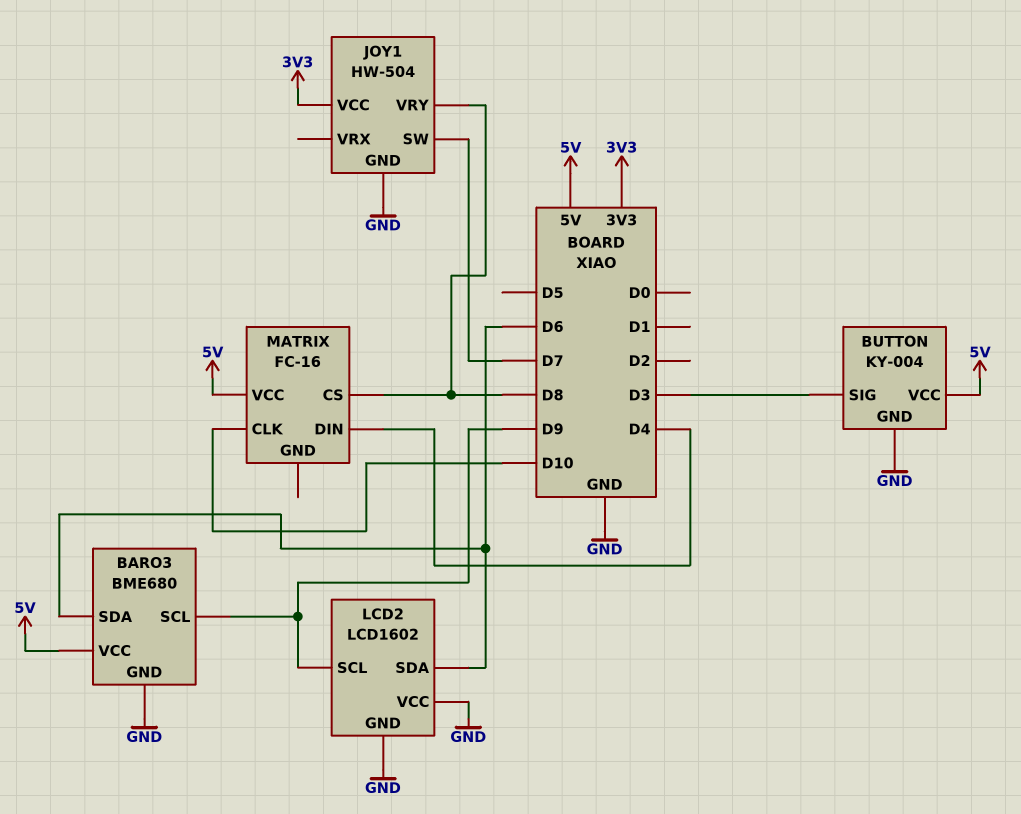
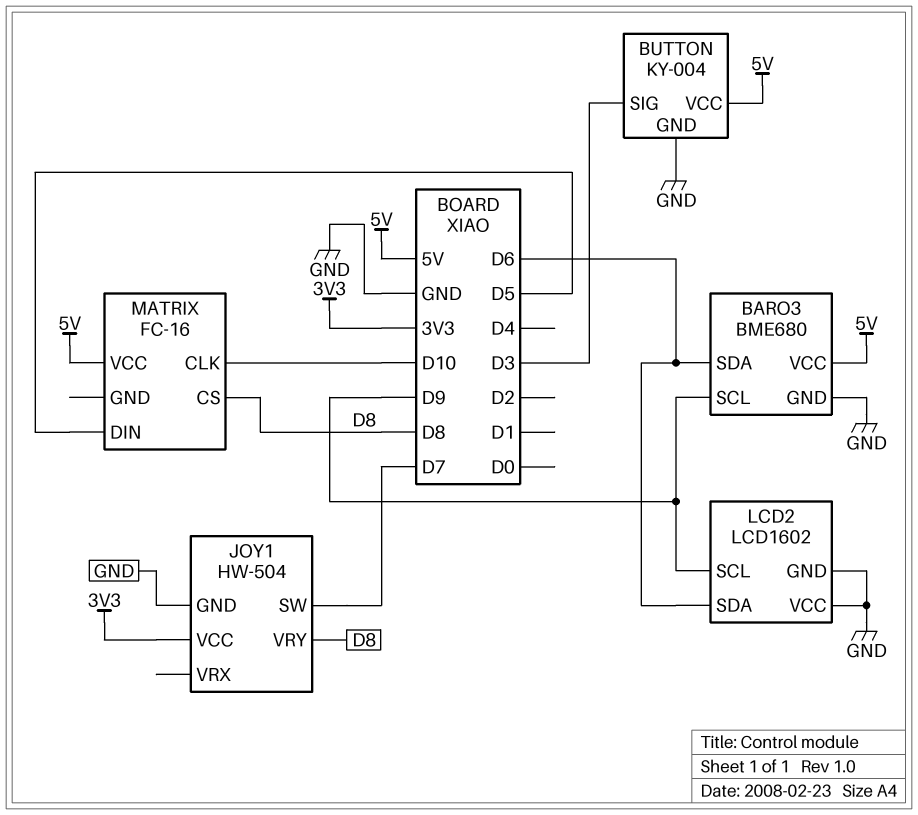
MATRIX pin DIN: D4 -> D5

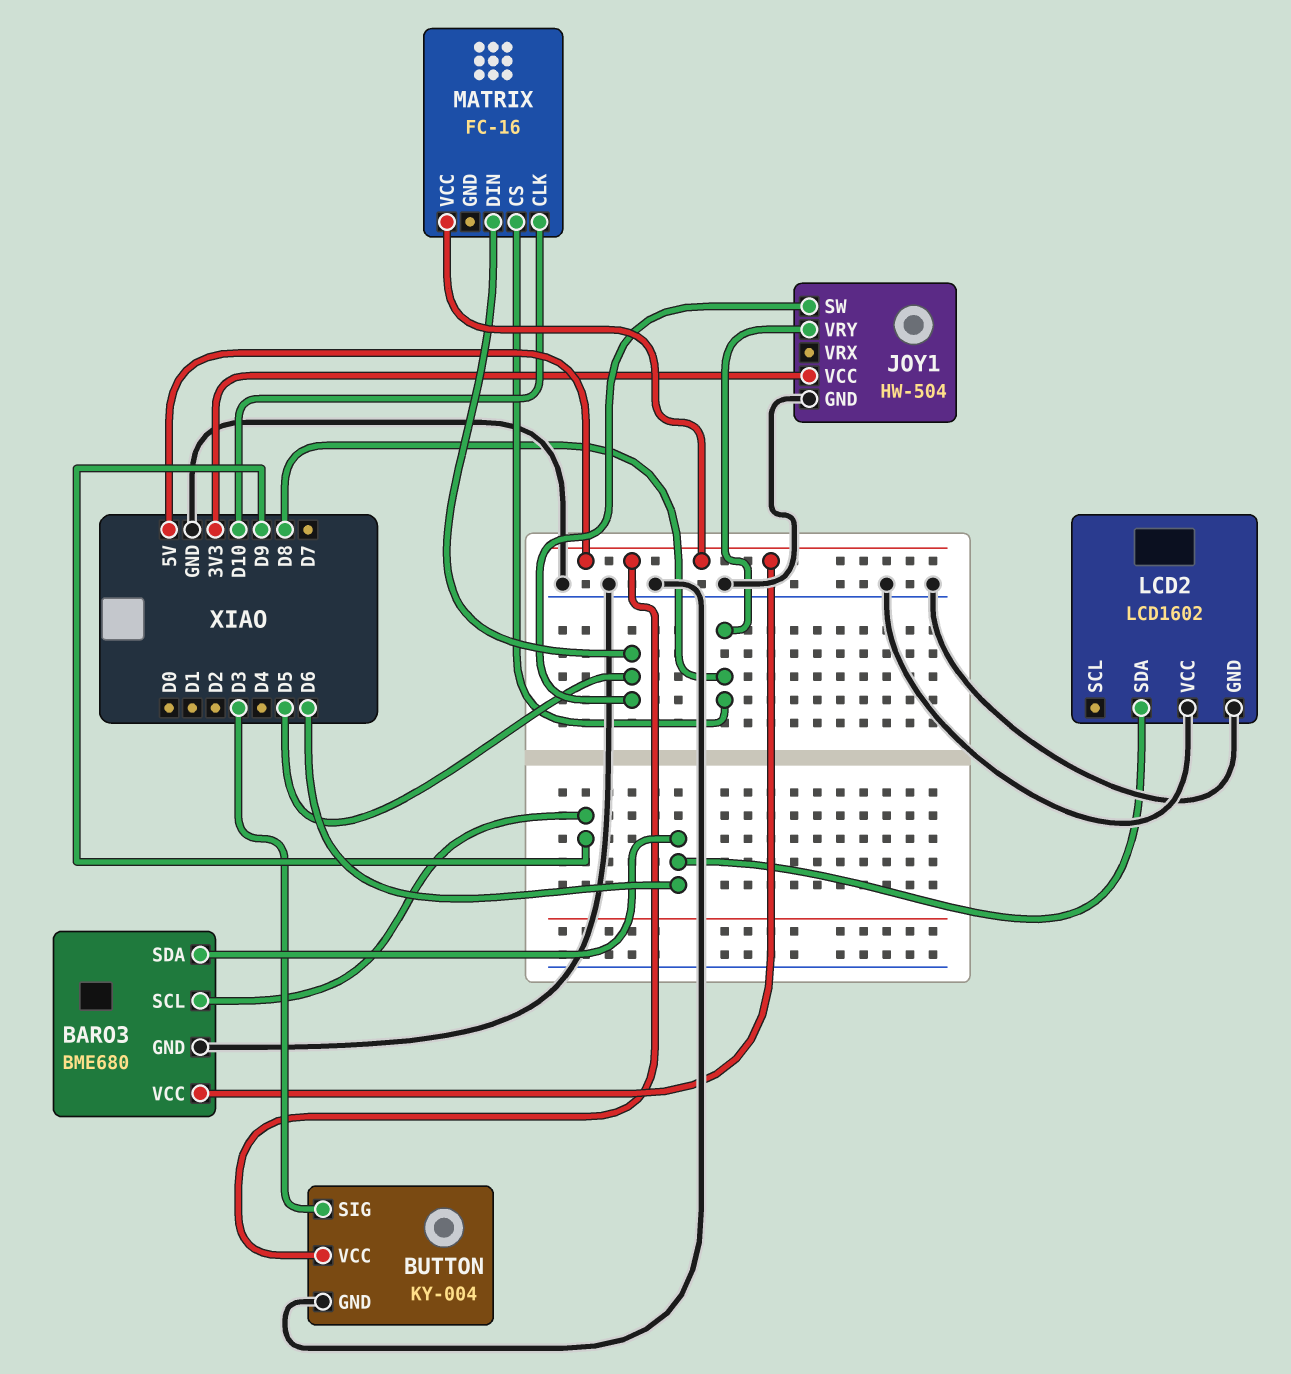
JOY1 pin SW: D7 -> D5
LCD2 pin SCL: D9 -> none

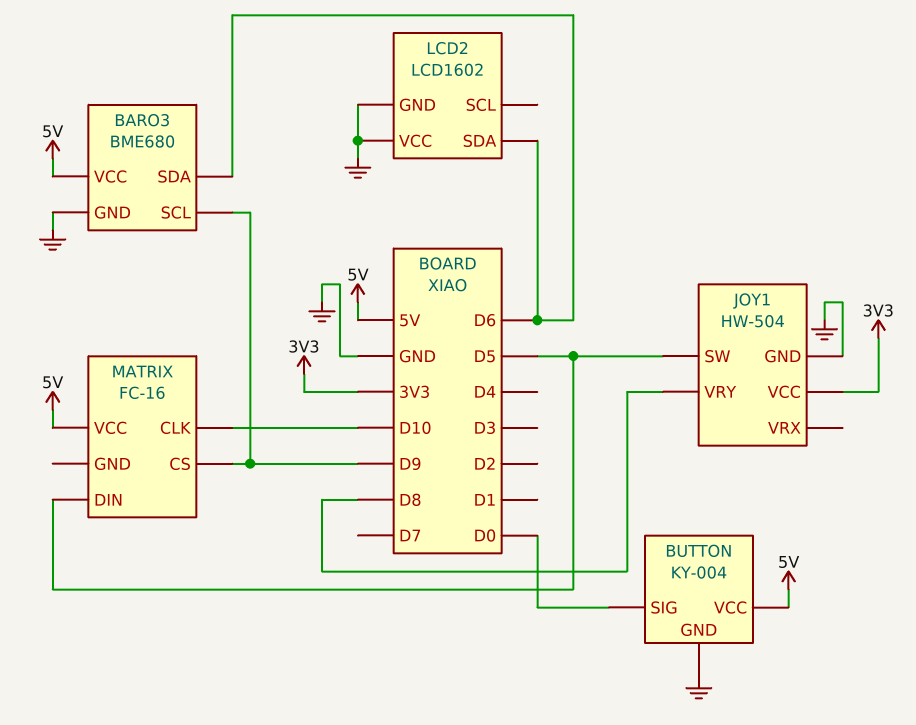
BUTTON pin SIG: D3 -> D0
MATRIX pin CS: D8 -> D9

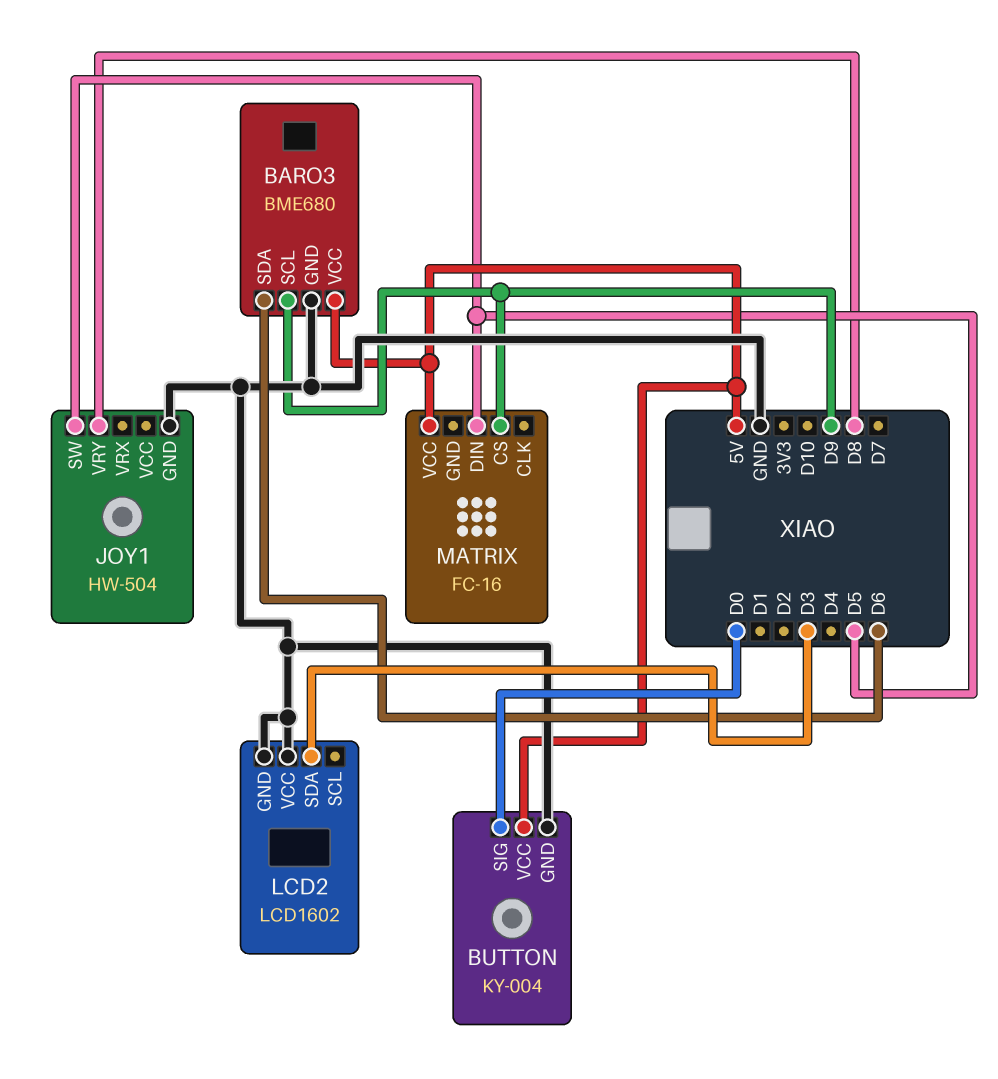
JOY1 pin VCC: 3V3 -> none
LCD2 pin SDA: D6 -> D3
MATRIX pin CLK: D10 -> none

